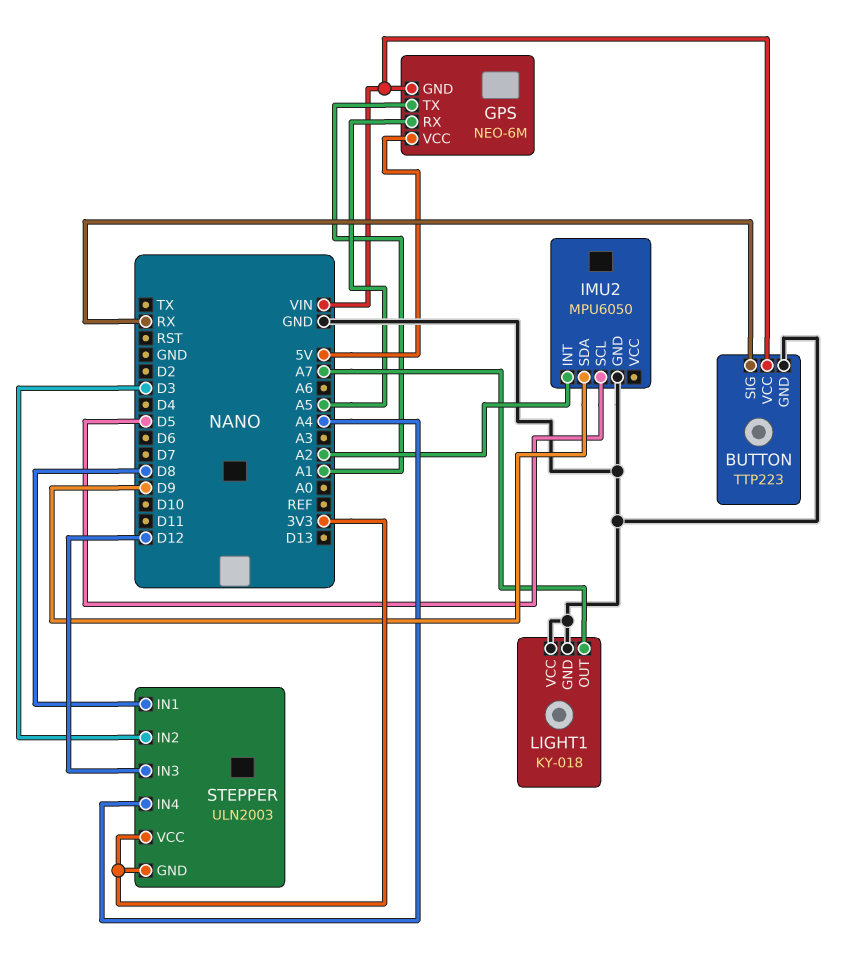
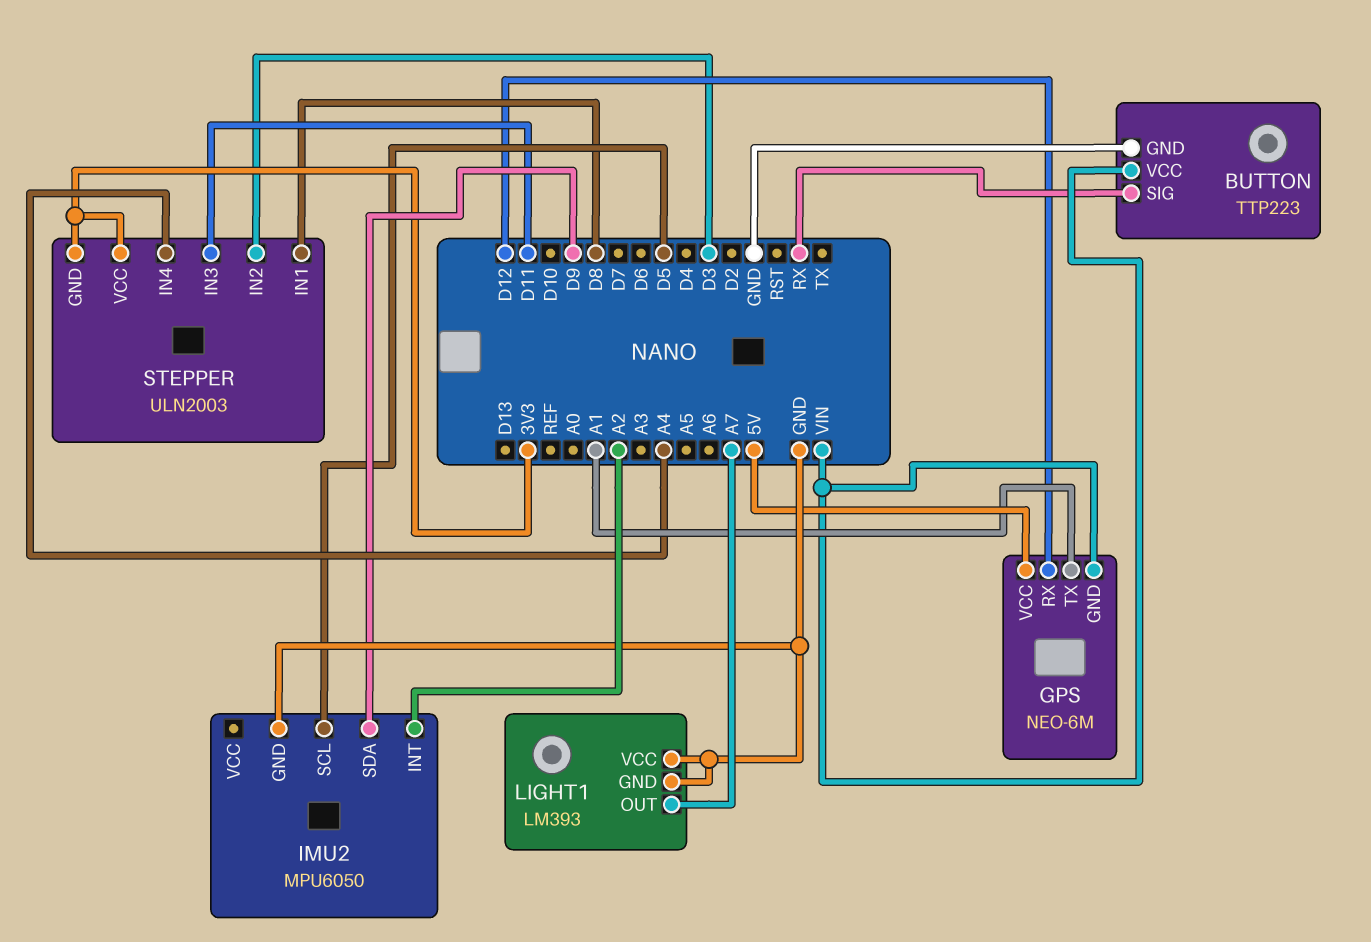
GPS pin RX: A5 -> D12
LIGHT1: KY-018 -> LM393
STEPPER pin IN3: D12 -> D11

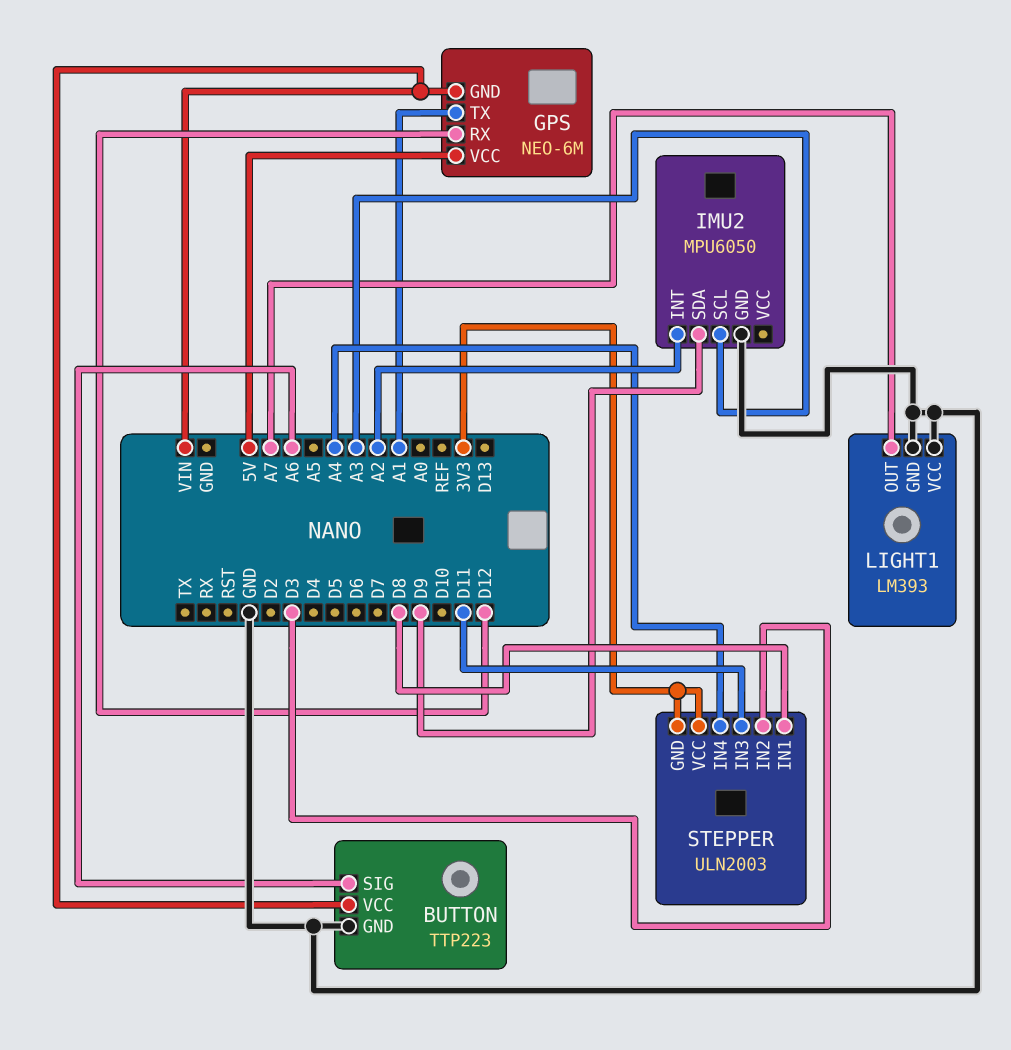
BUTTON pin SIG: RX -> A6
IMU2 pin SCL: D5 -> A3

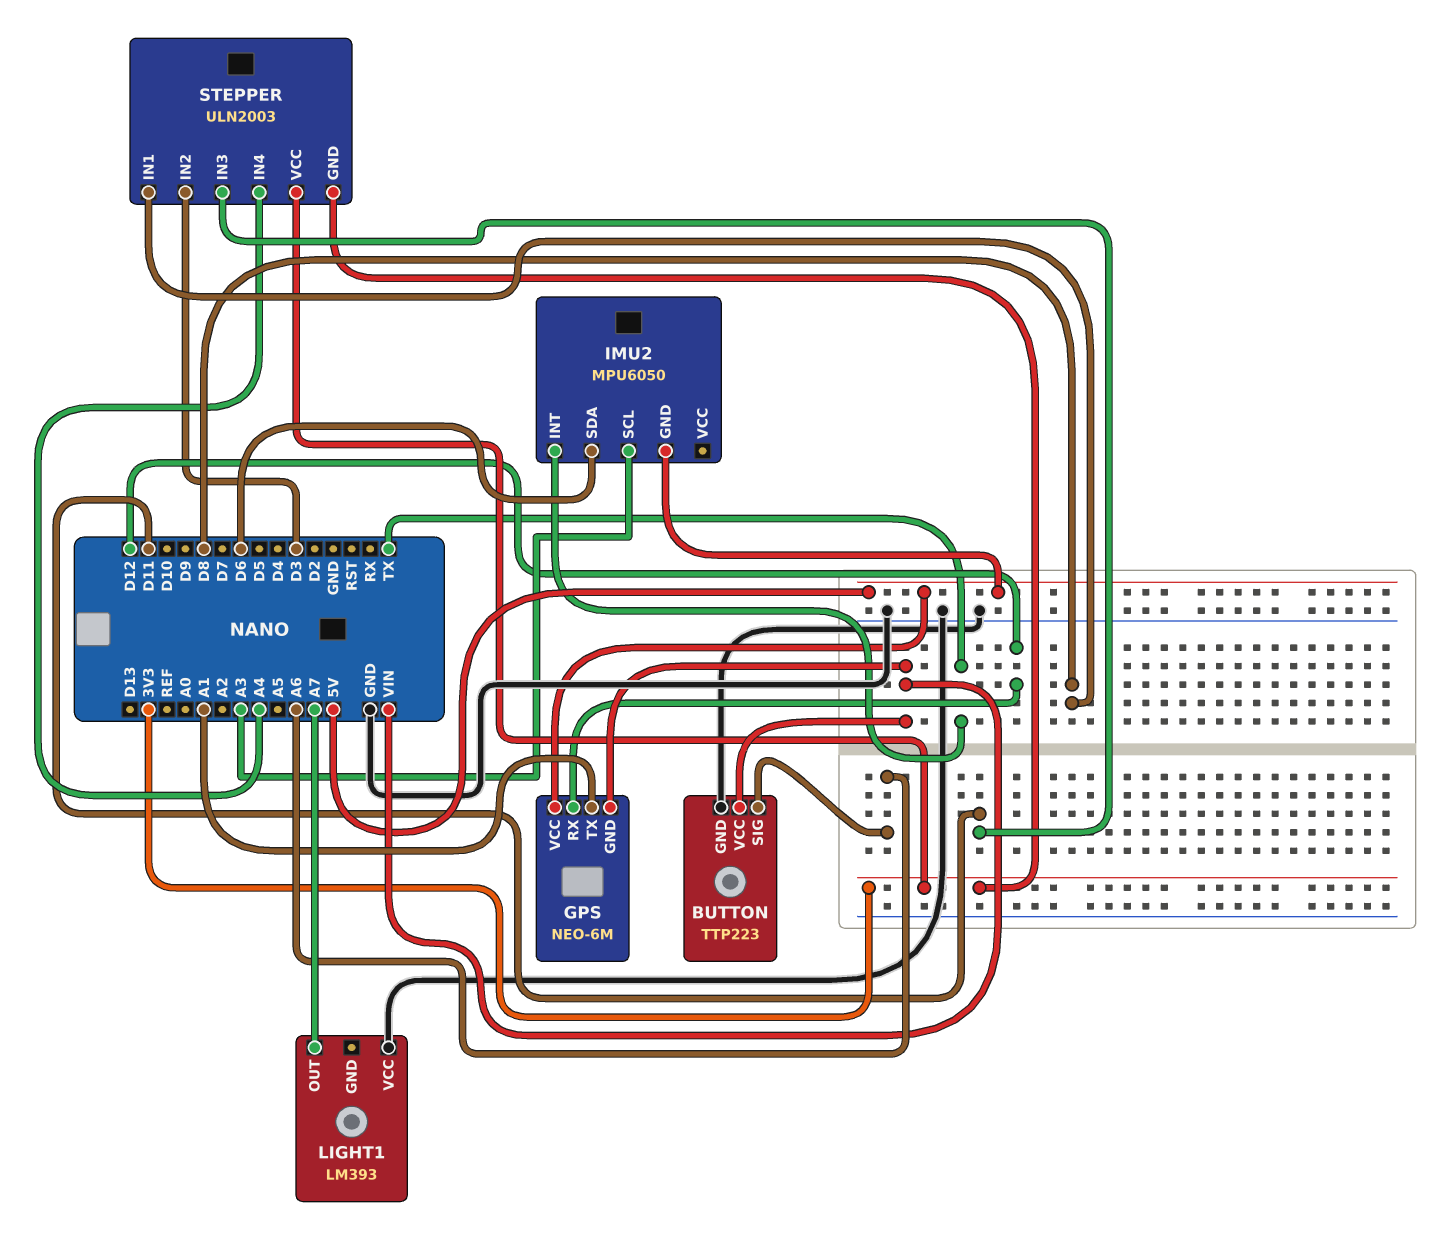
IMU2 pin GND: GND -> 5V
IMU2 pin INT: A2 -> TX
IMU2 pin SDA: D9 -> D6
LIGHT1 pin GND: GND -> none

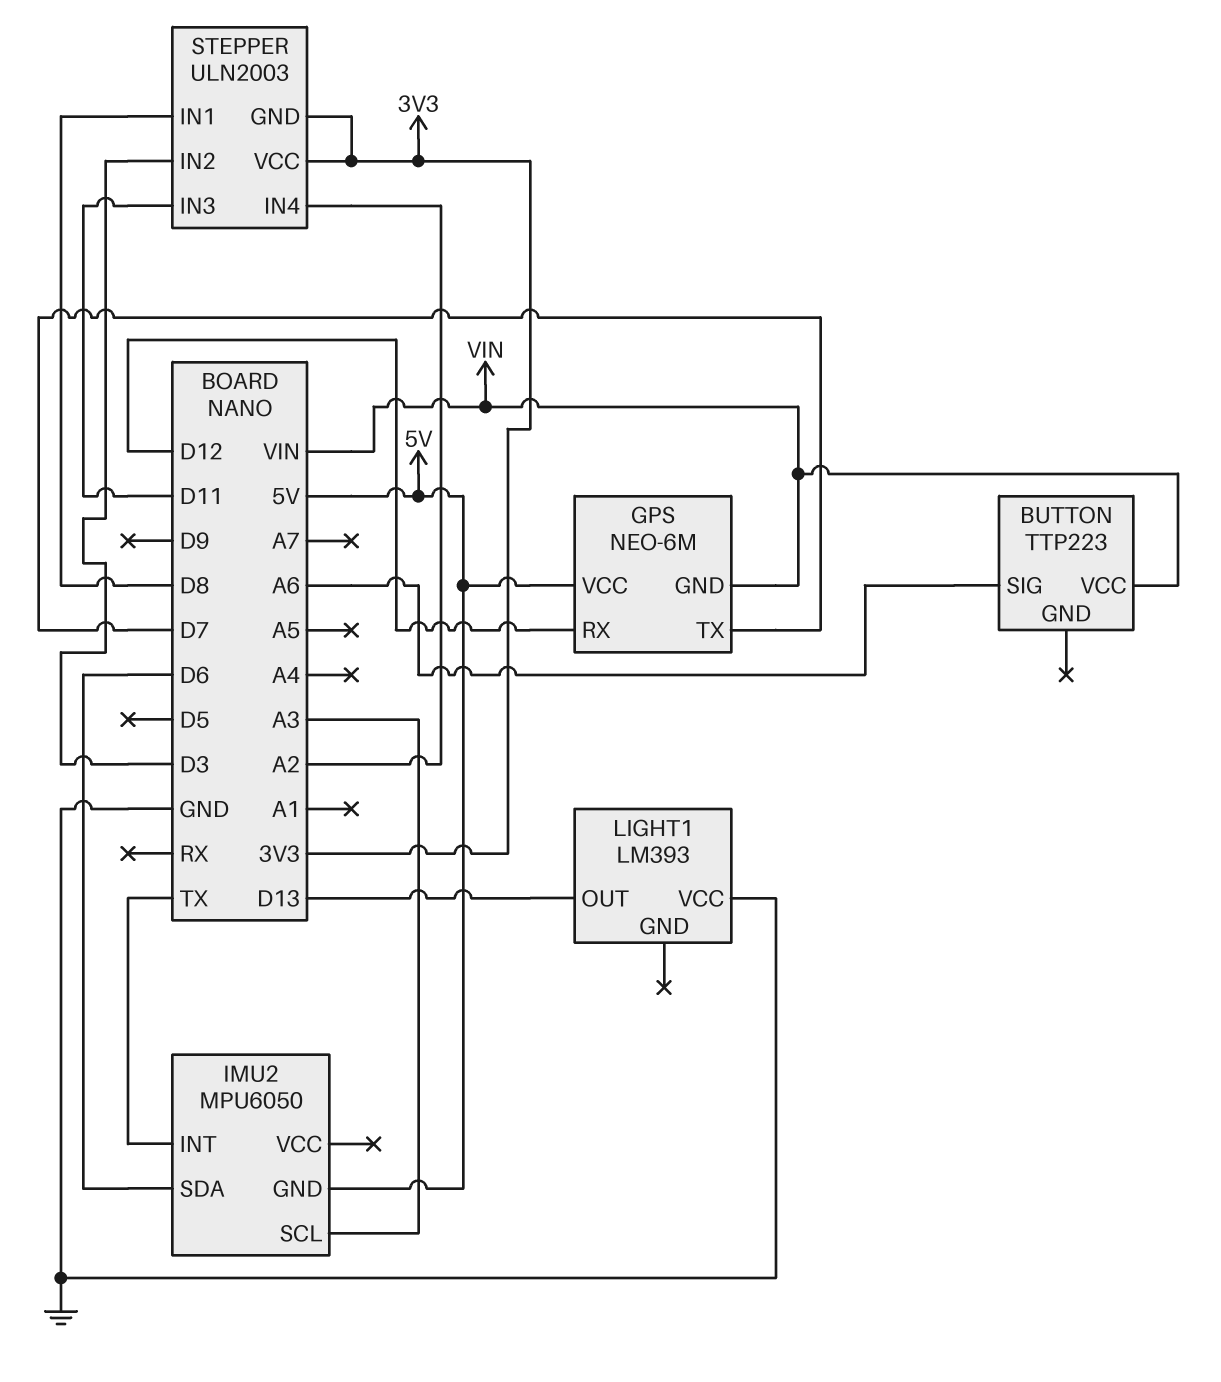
BUTTON pin GND: GND -> none
GPS pin TX: A1 -> D7
LIGHT1 pin OUT: A7 -> D13
STEPPER pin IN4: A4 -> A2

